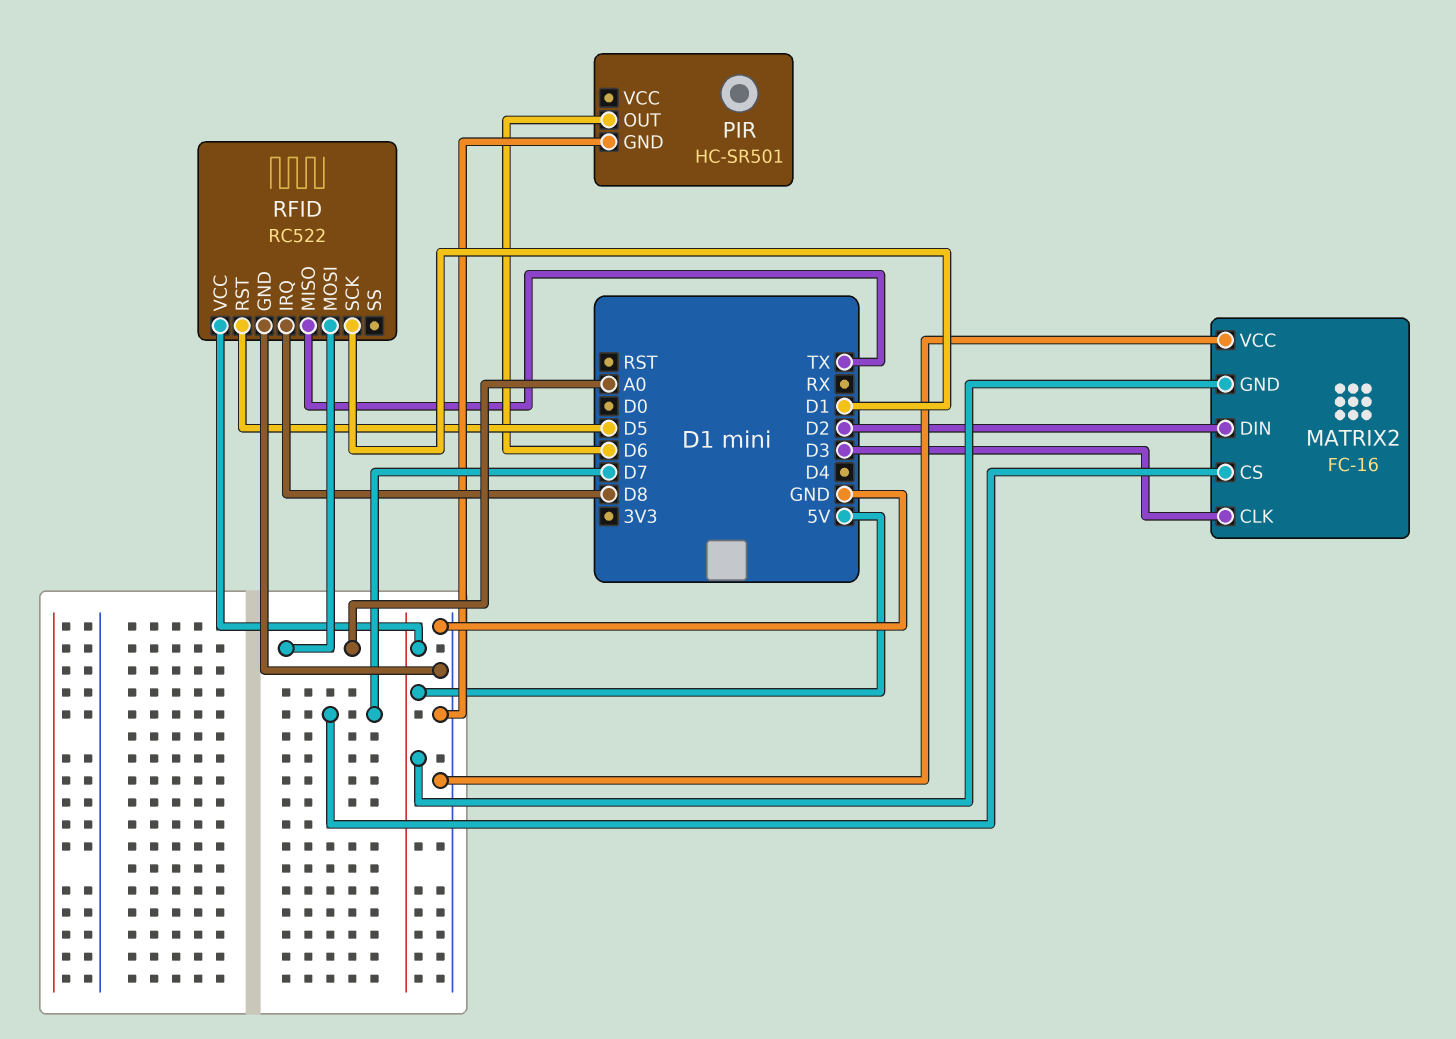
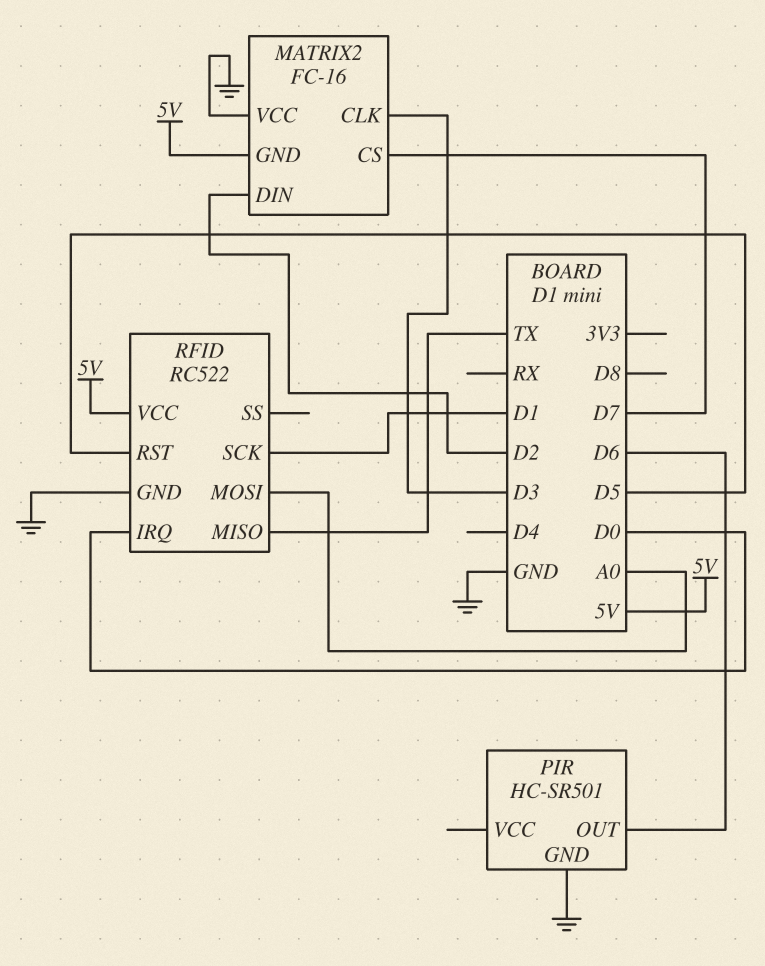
RFID pin IRQ: D8 -> D0

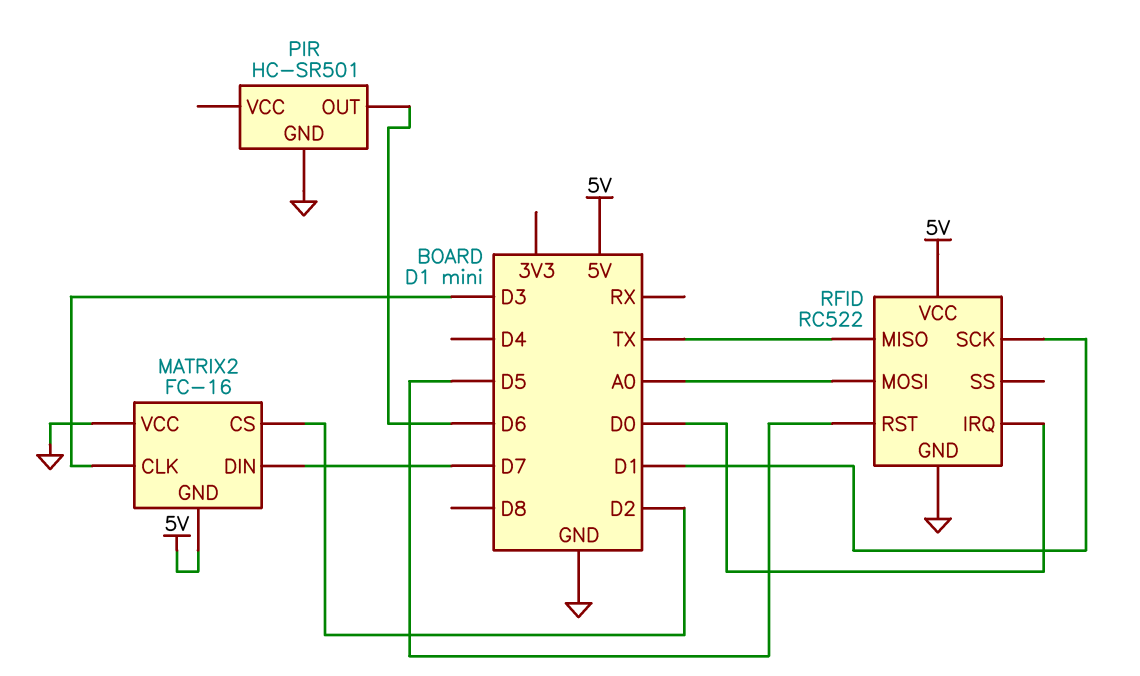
MATRIX2 pin CS: D7 -> D2
MATRIX2 pin DIN: D2 -> D7

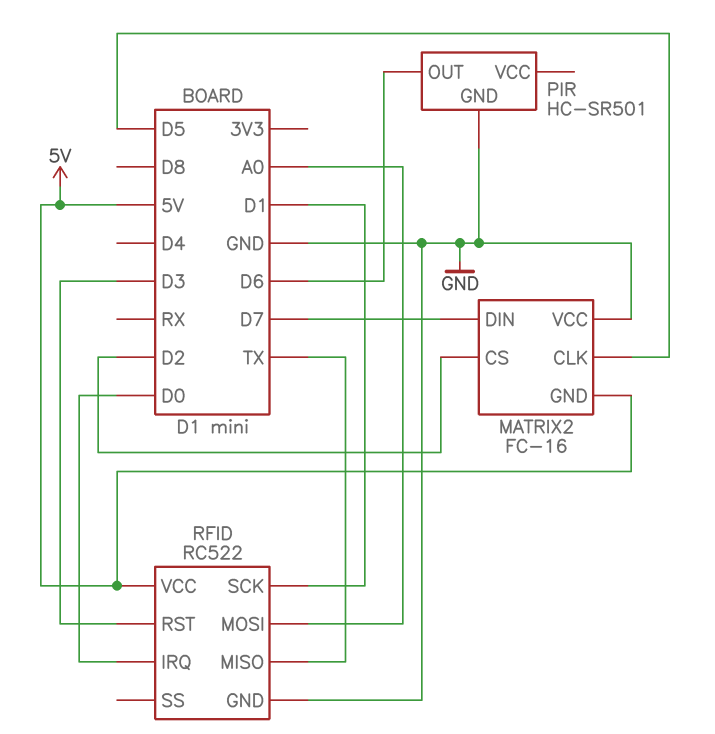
MATRIX2 pin CLK: D3 -> D5
RFID pin RST: D5 -> D3

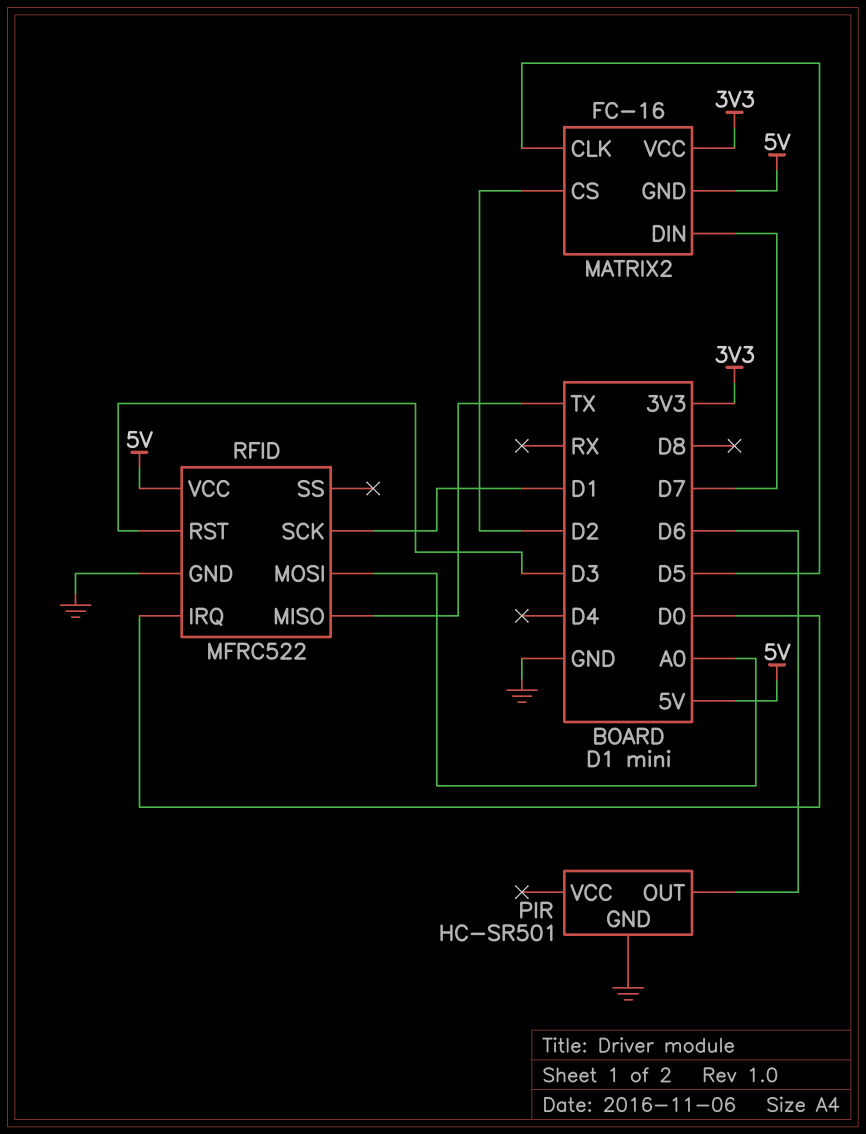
MATRIX2 pin VCC: GND -> 3V3
RFID: RC522 -> MFRC522

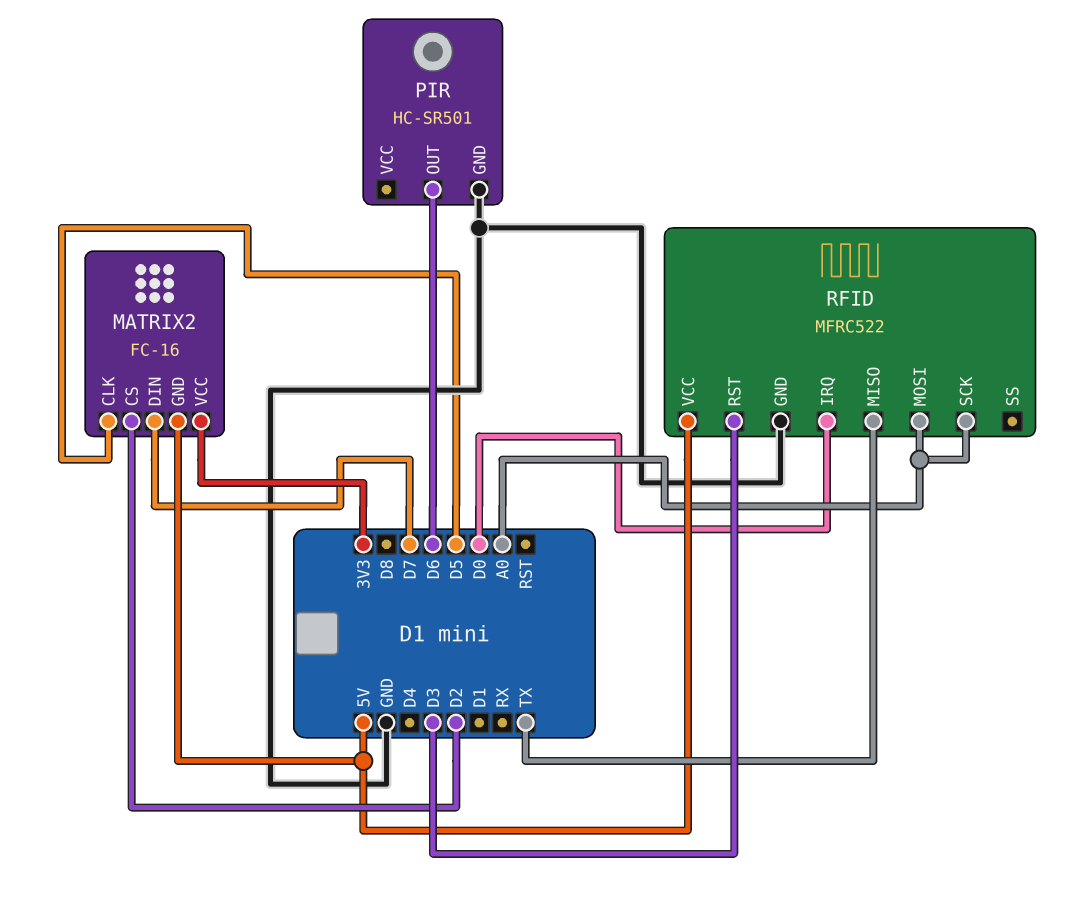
RFID pin SCK: D1 -> A0

